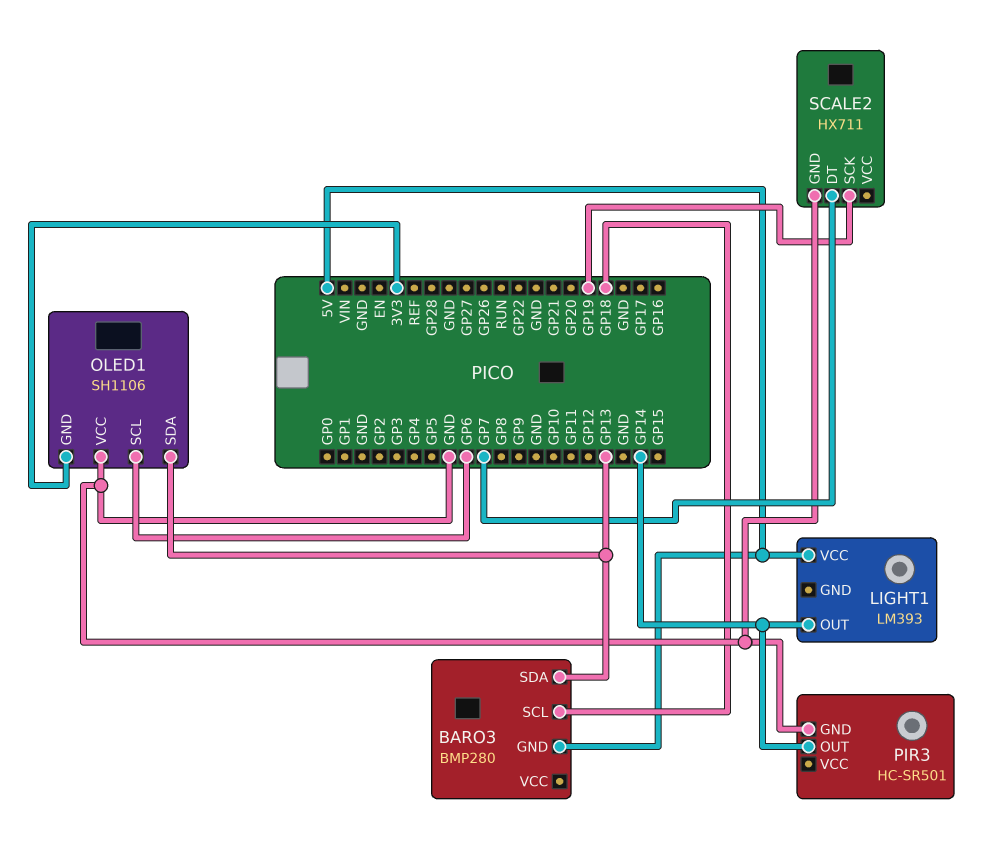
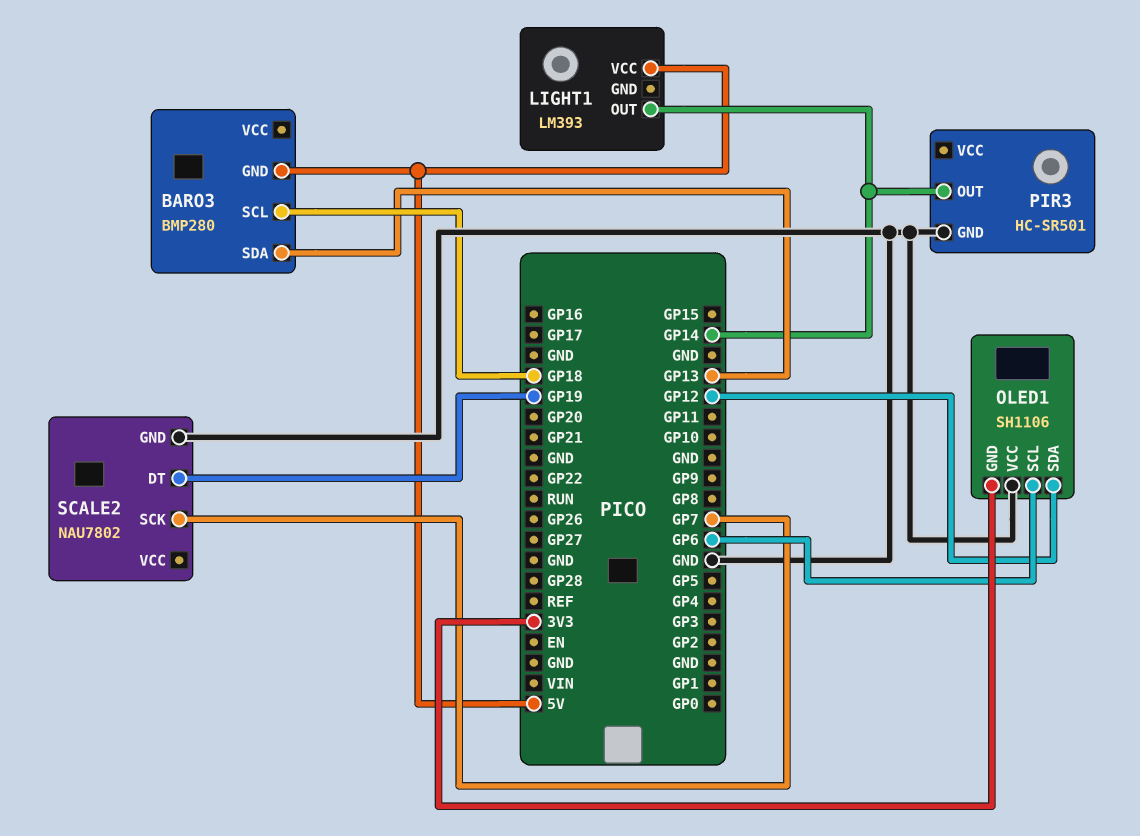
OLED1 pin SDA: GP13 -> GP12
SCALE2: HX711 -> NAU7802
SCALE2 pin DT: GP7 -> GP19
SCALE2 pin SCK: GP19 -> GP7

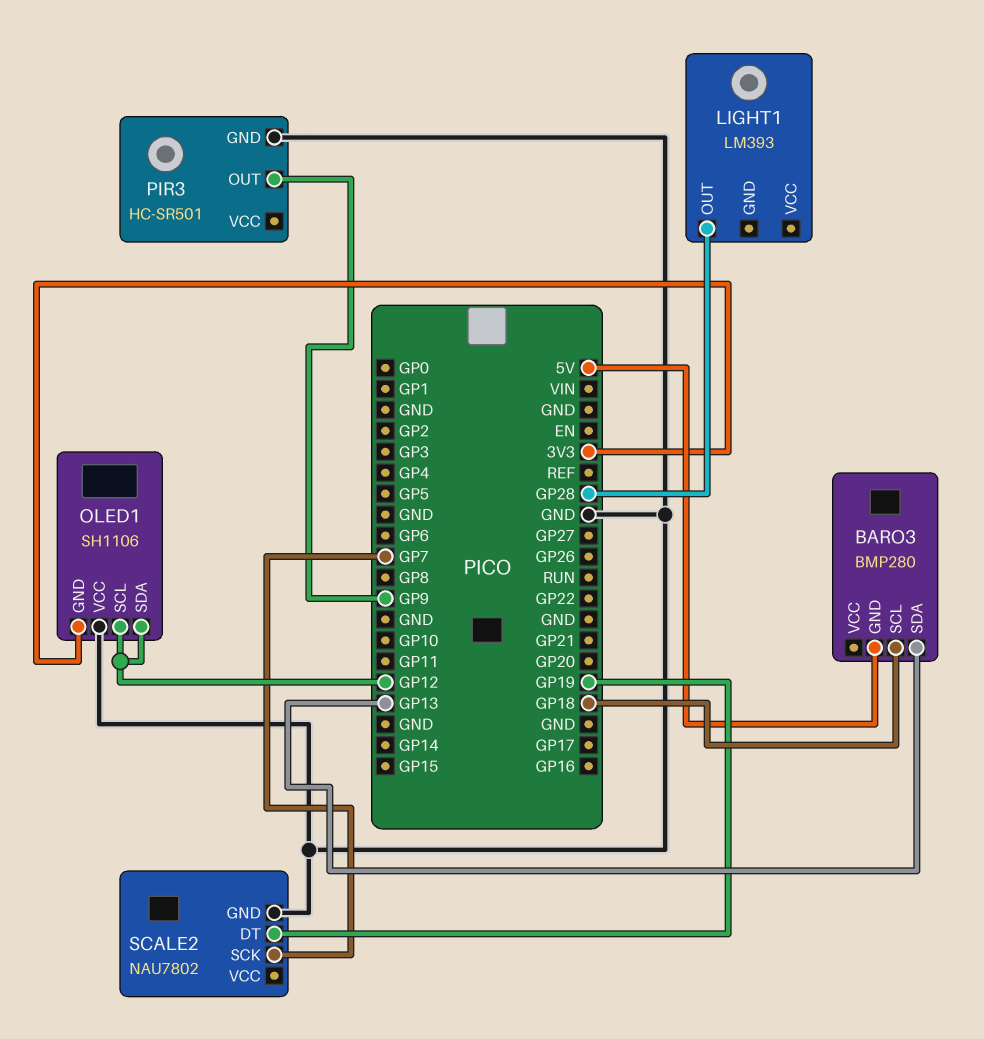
LIGHT1 pin OUT: GP14 -> GP28
LIGHT1 pin VCC: 5V -> none
OLED1 pin SCL: GP6 -> GP12
PIR3 pin OUT: GP14 -> GP9

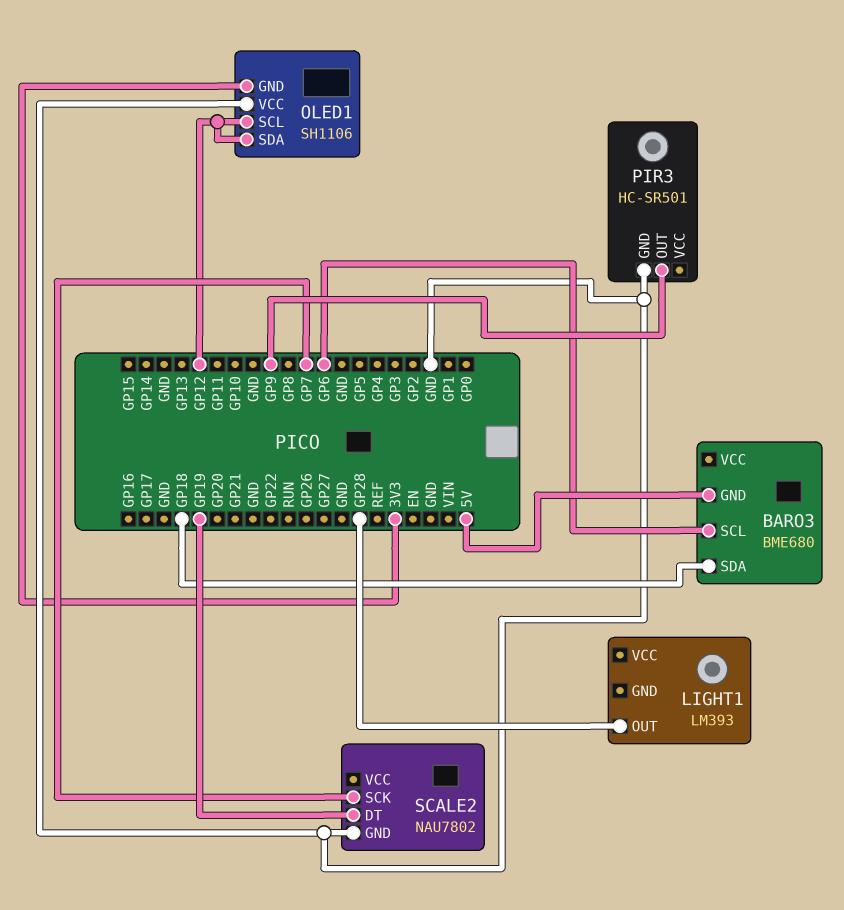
BARO3: BMP280 -> BME680
BARO3 pin SCL: GP18 -> GP6
BARO3 pin SDA: GP13 -> GP18

